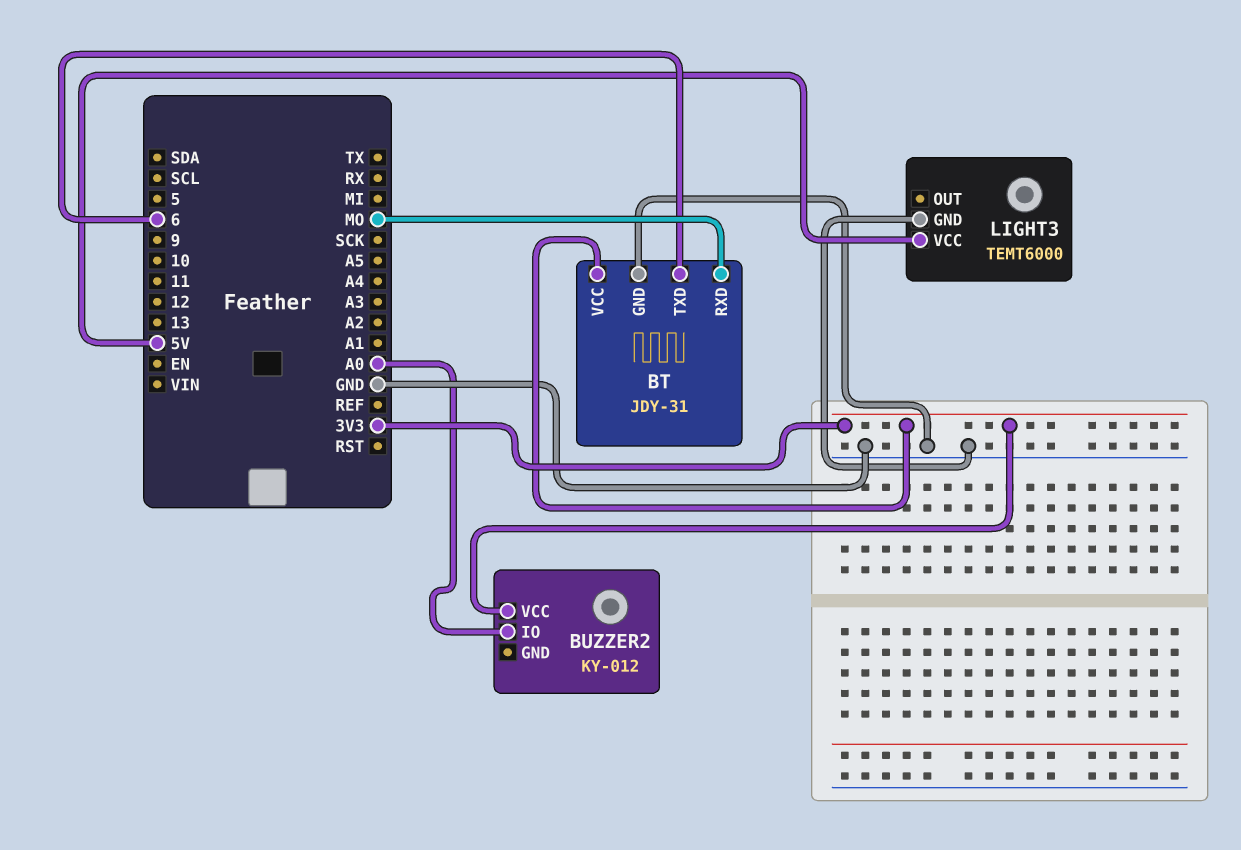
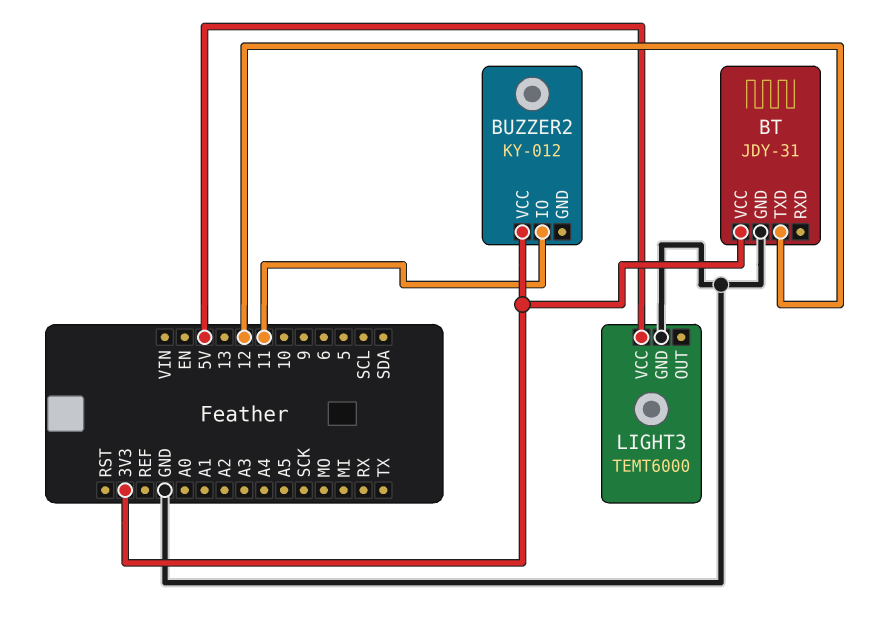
BT pin RXD: MO -> none
BT pin TXD: 6 -> 12
BUZZER2 pin IO: A0 -> 11

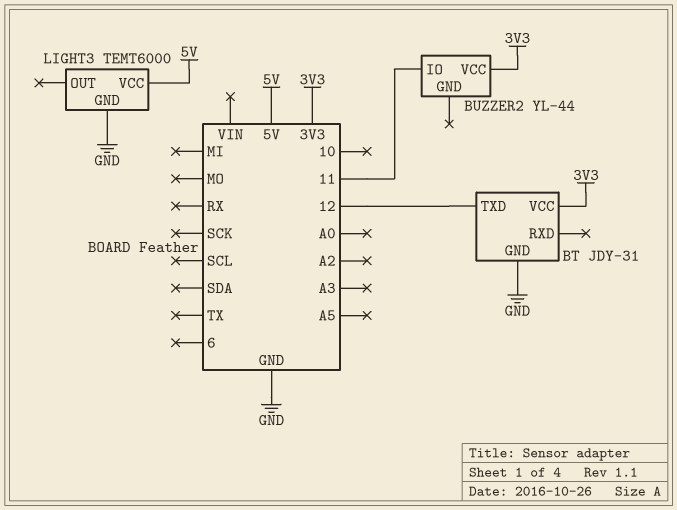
BUZZER2: KY-012 -> YL-44

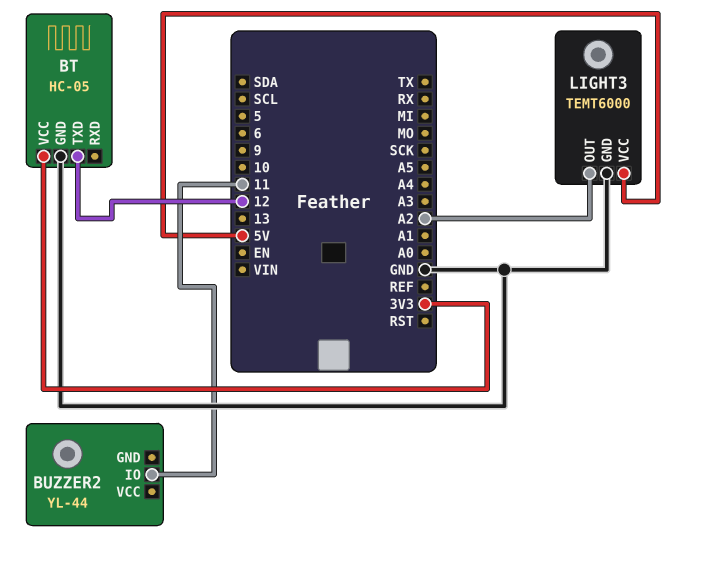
BT: JDY-31 -> HC-05
BUZZER2 pin VCC: 3V3 -> none
LIGHT3 pin OUT: none -> A2

